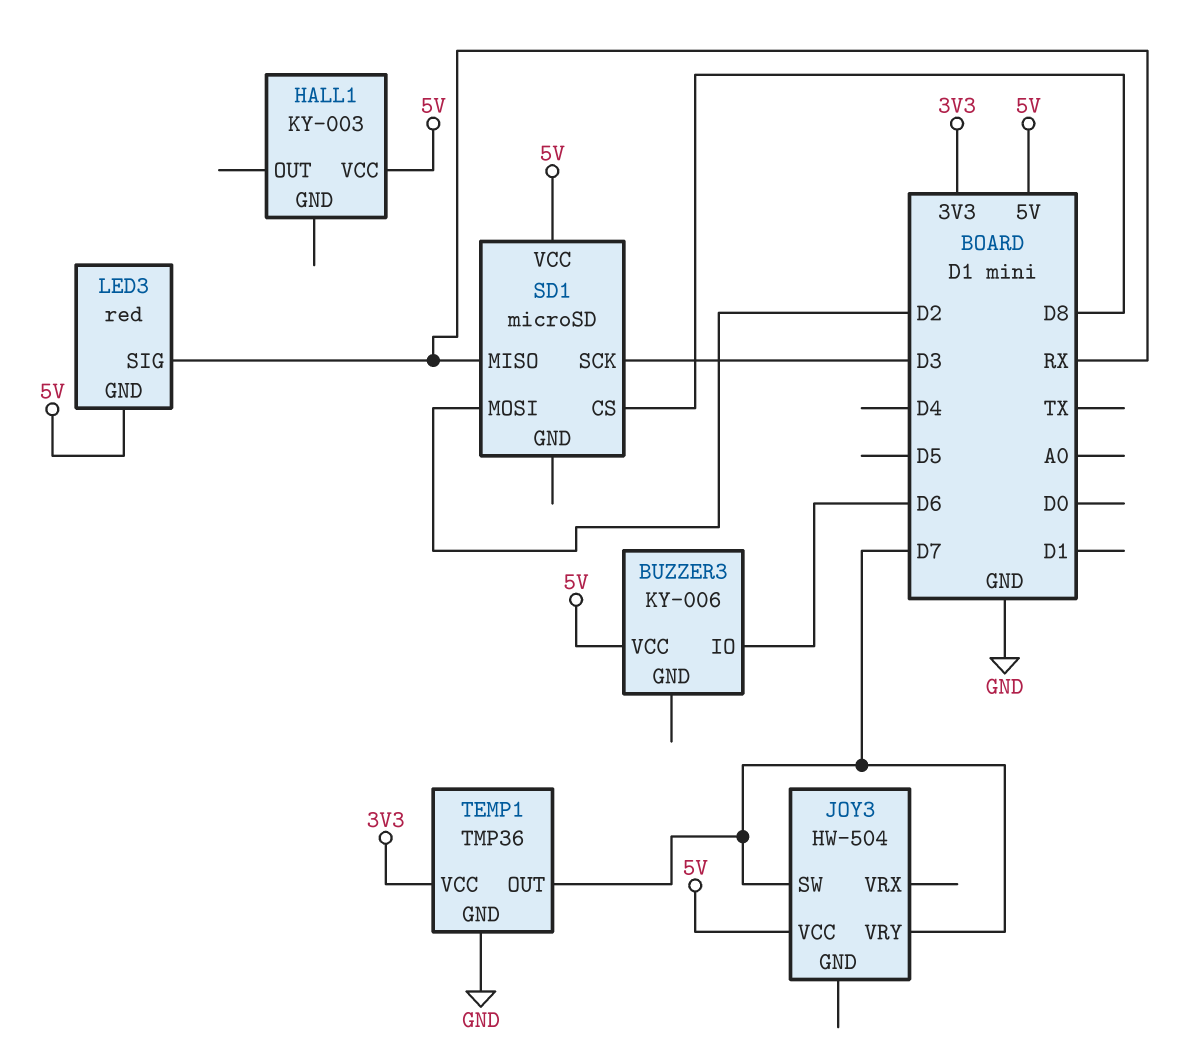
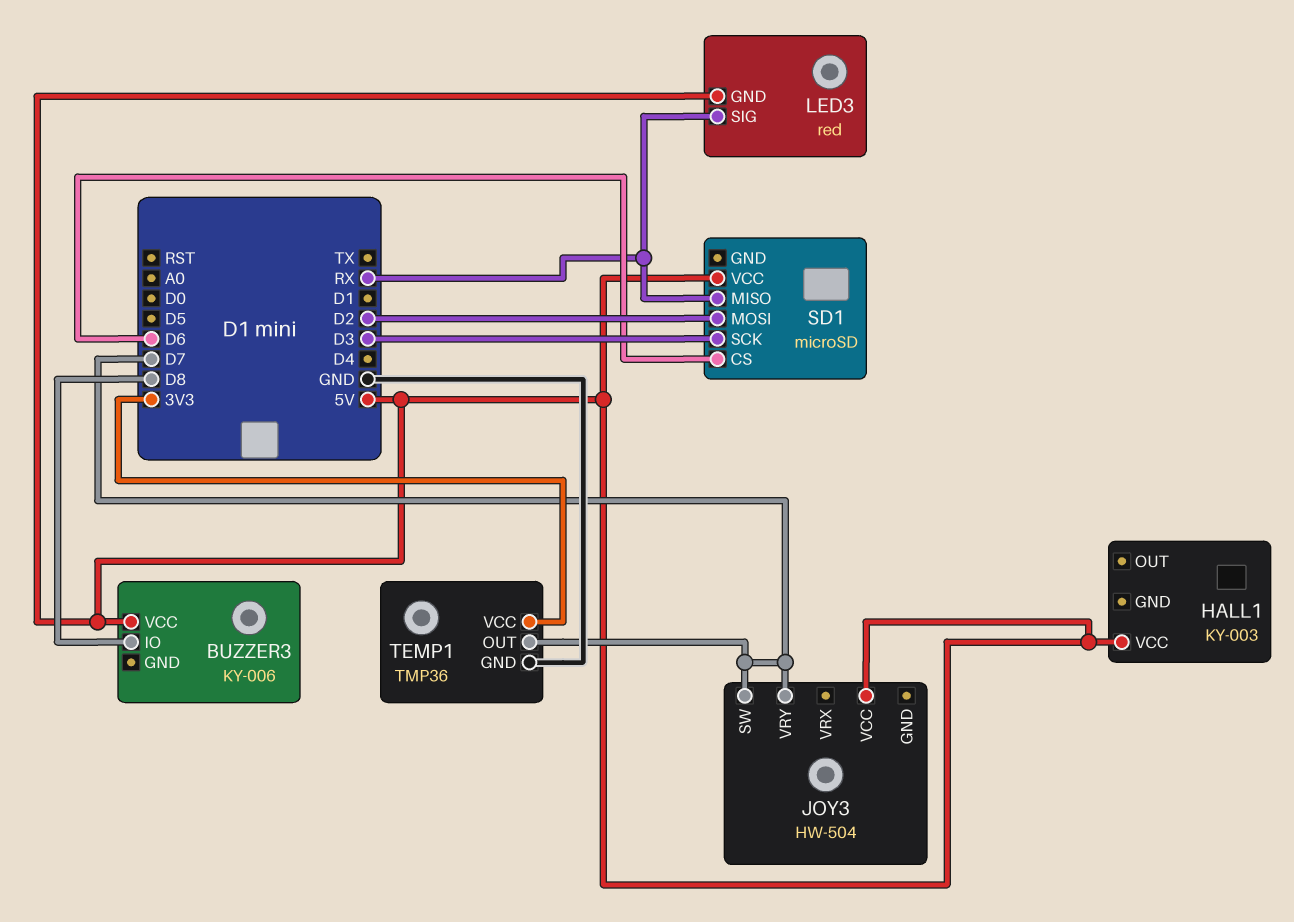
BUZZER3 pin IO: D6 -> D8
SD1 pin CS: D8 -> D6

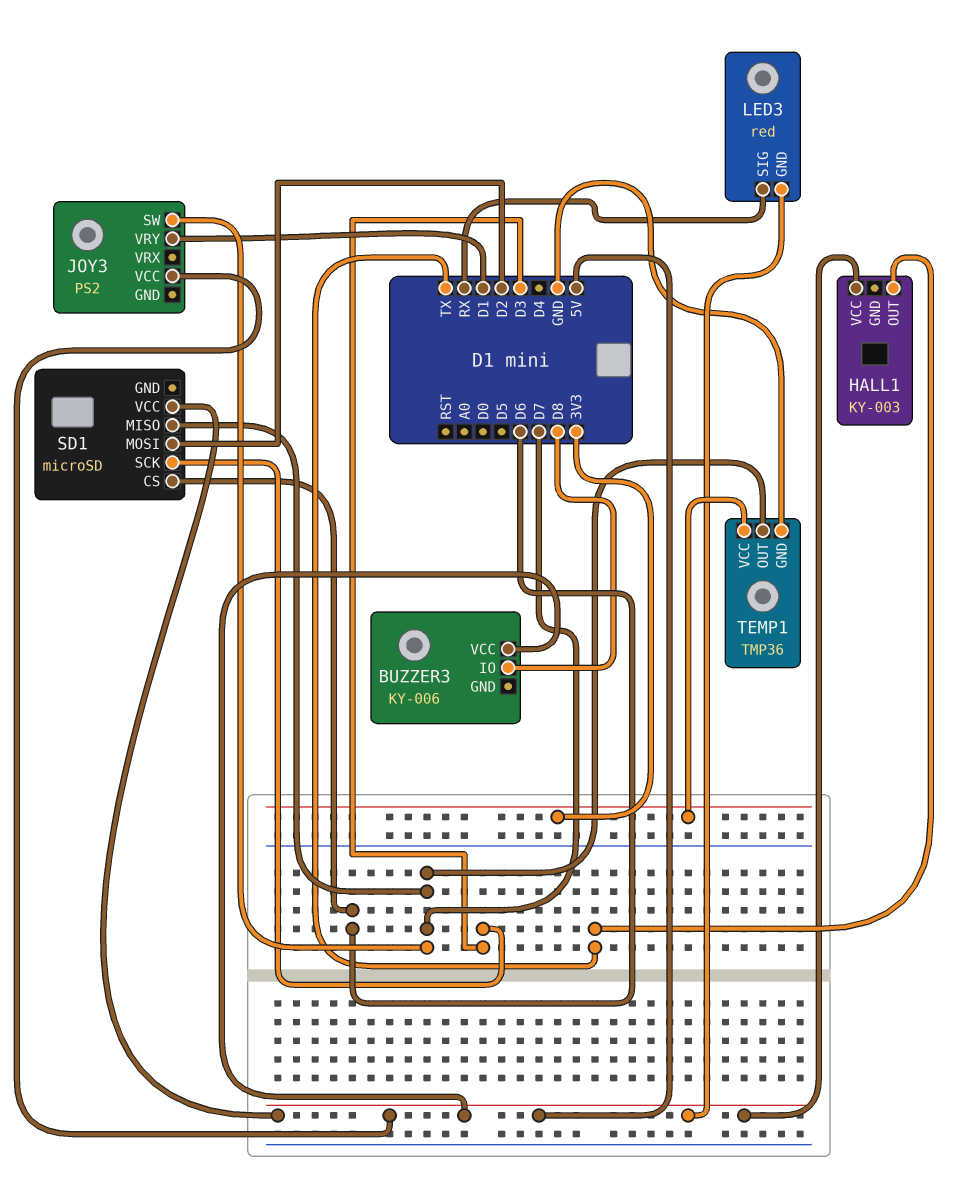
HALL1 pin OUT: none -> TX
JOY3: HW-504 -> PS2
JOY3 pin VRY: D7 -> D1
SD1 pin MISO: RX -> D7

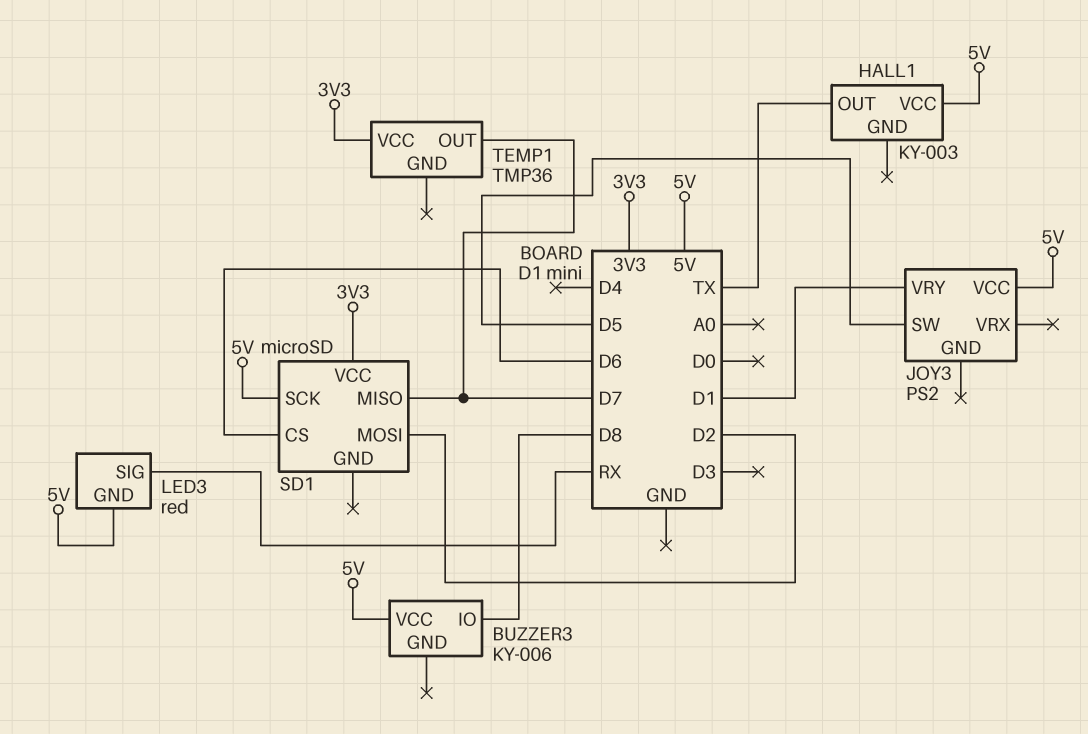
JOY3 pin SW: D7 -> D5
SD1 pin SCK: D3 -> 5V
SD1 pin VCC: 5V -> 3V3
TEMP1 pin GND: GND -> none

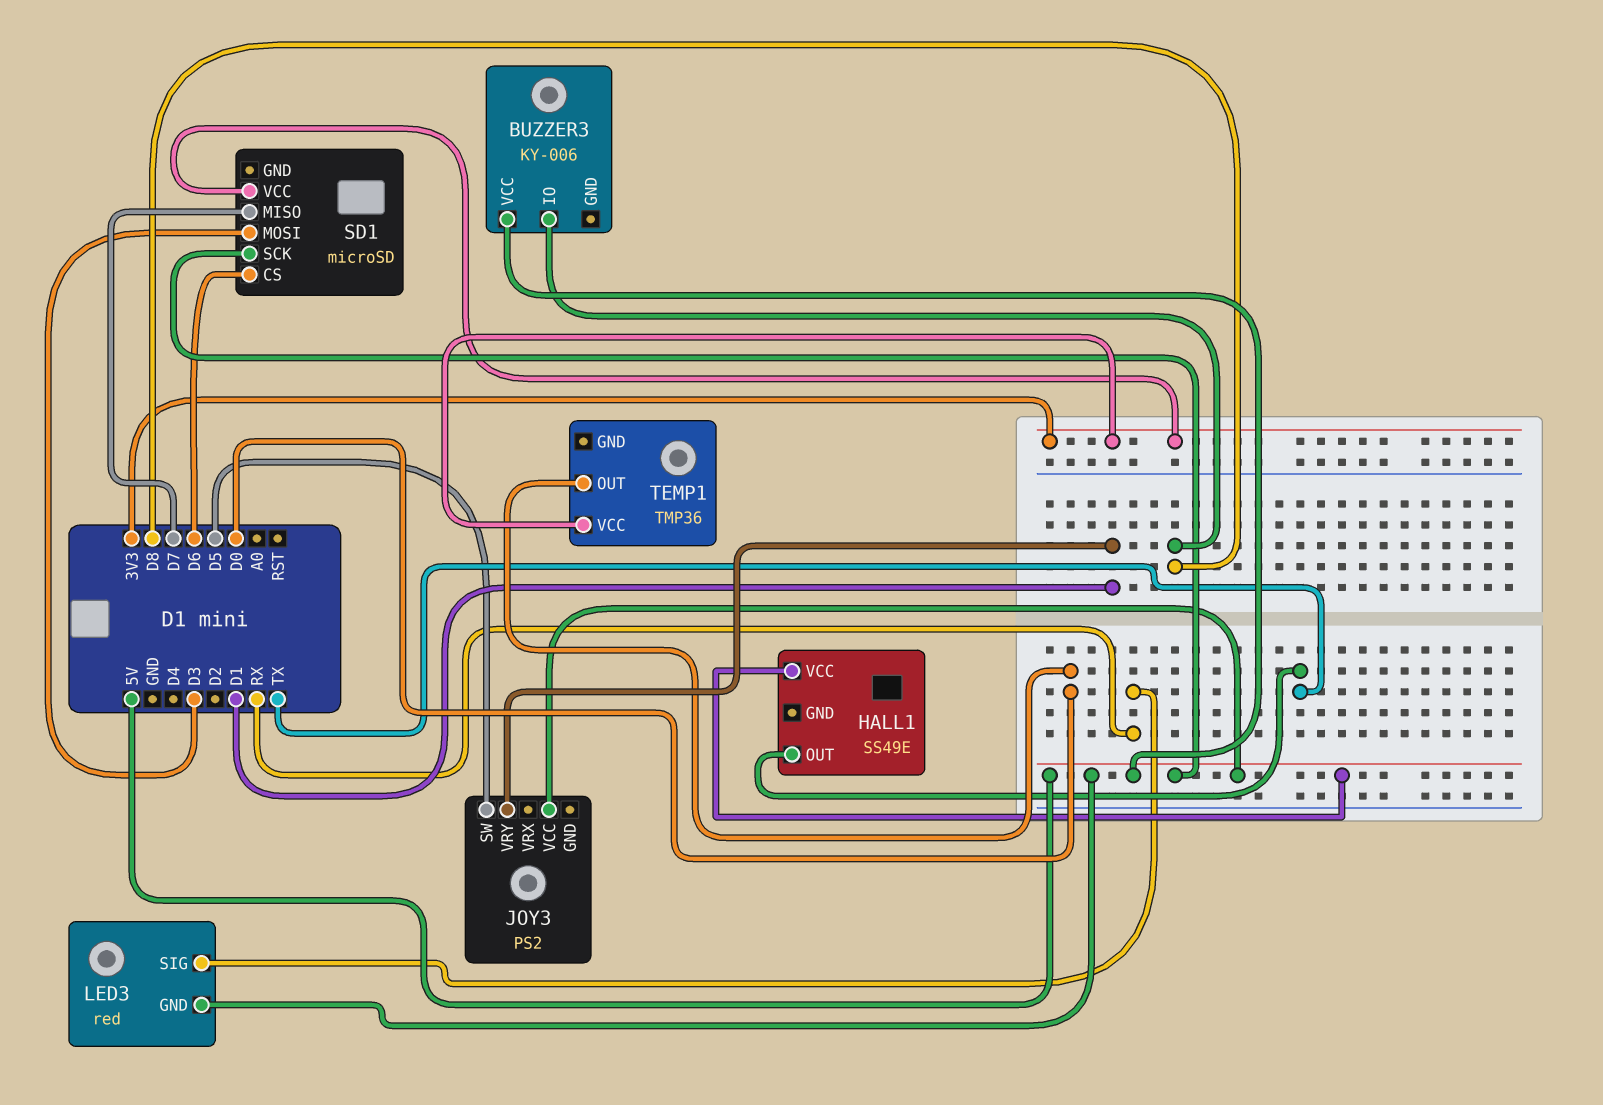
HALL1: KY-003 -> SS49E
SD1 pin MOSI: D2 -> D3
TEMP1 pin OUT: D7 -> D0

